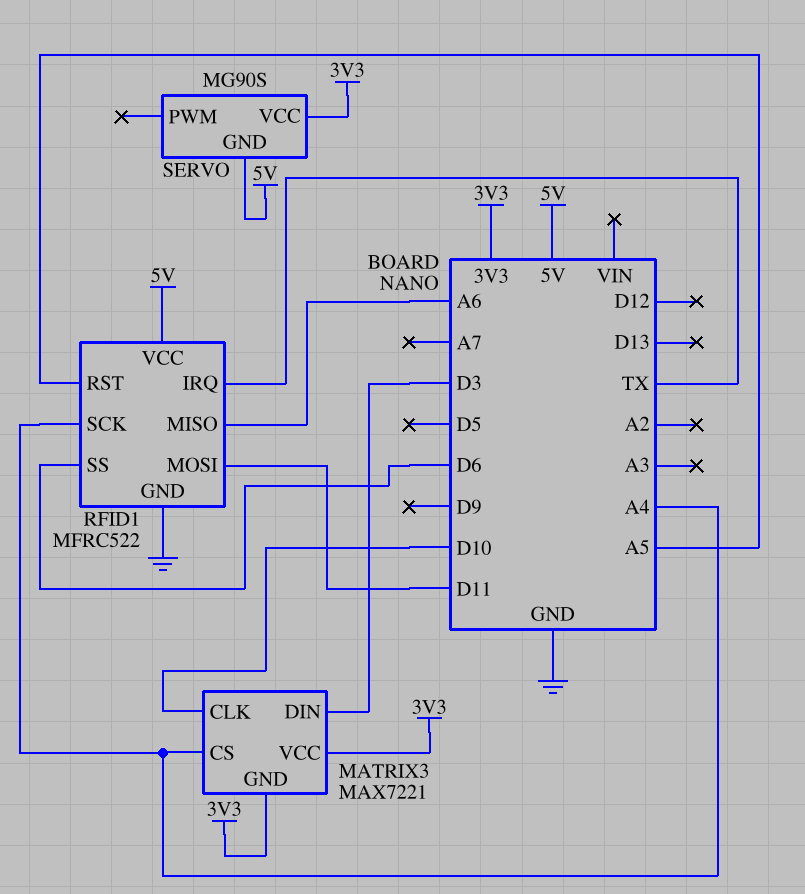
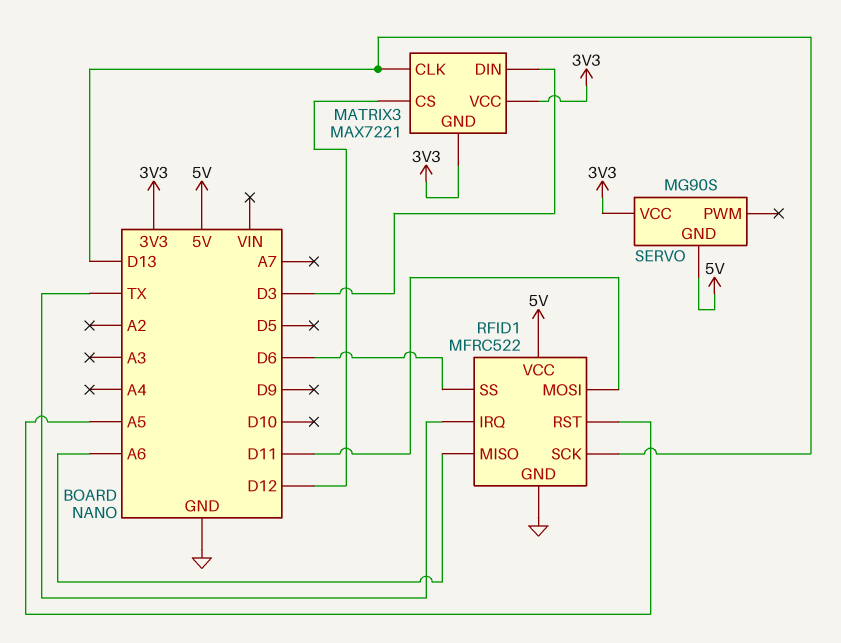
MATRIX3 pin CLK: D10 -> D13
MATRIX3 pin CS: A4 -> D12
RFID1 pin SCK: A4 -> D13

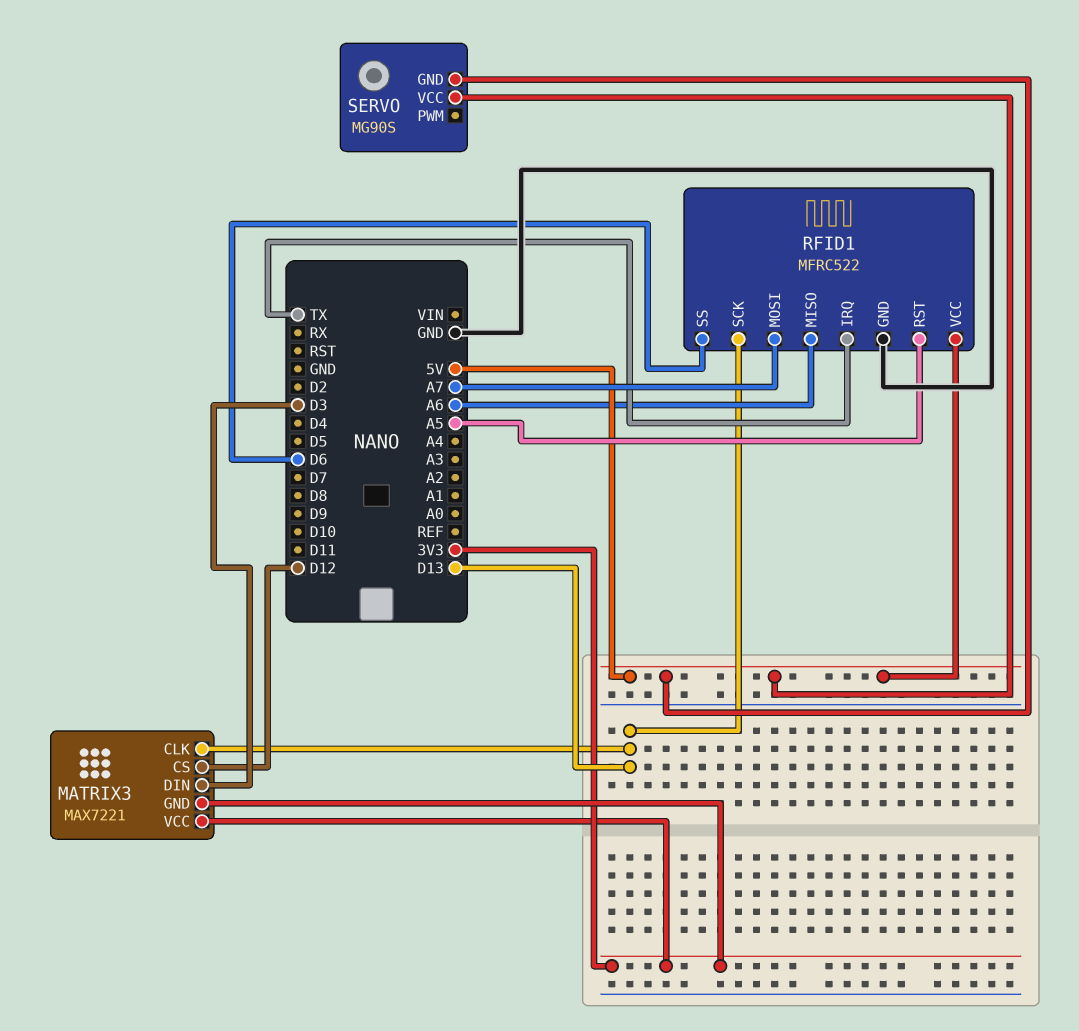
RFID1 pin MOSI: D11 -> A7
SERVO pin VCC: 3V3 -> 5V

